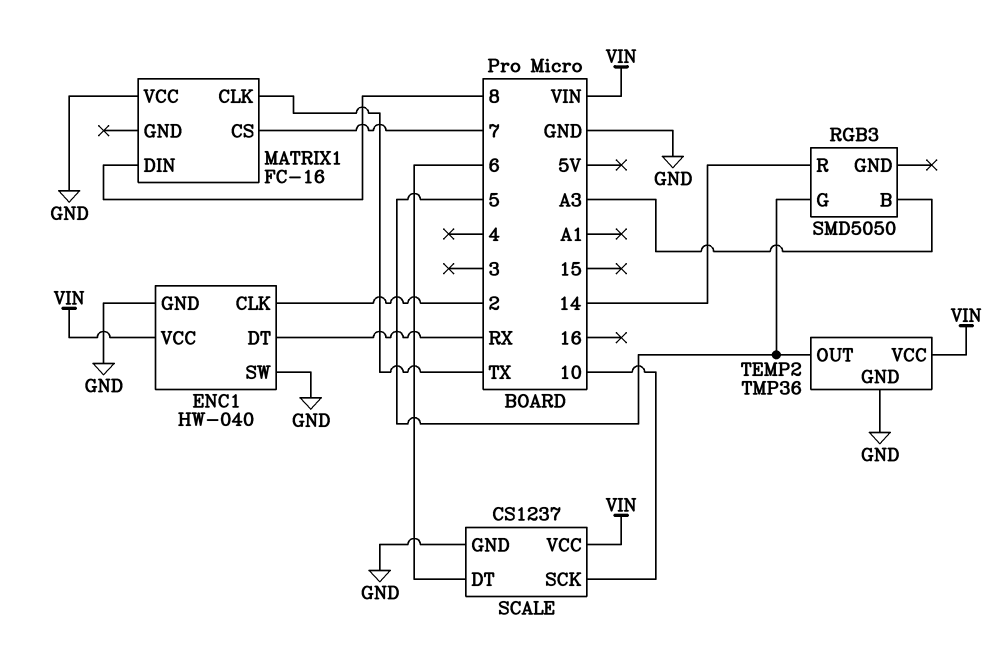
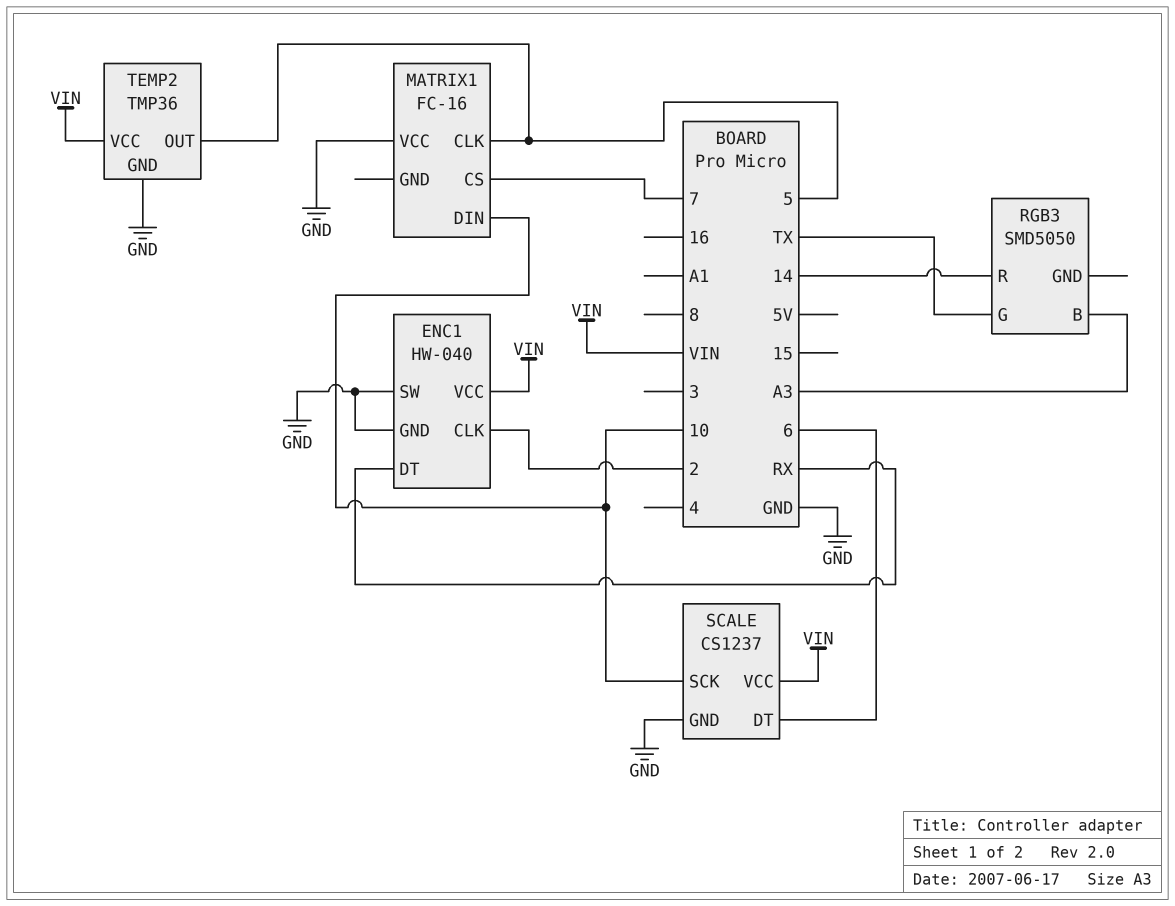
MATRIX1 pin CLK: TX -> 5
MATRIX1 pin DIN: 8 -> 10
RGB3 pin G: 5 -> TX

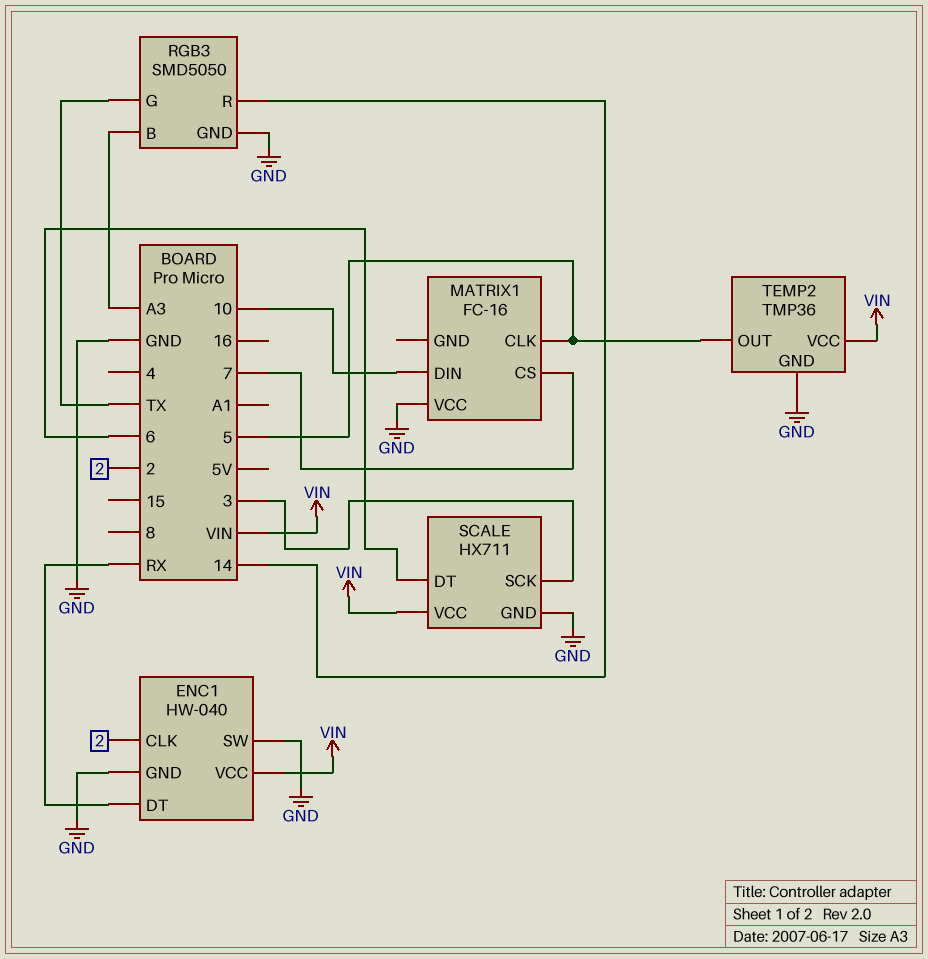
RGB3 pin GND: none -> GND
SCALE: CS1237 -> HX711
SCALE pin SCK: 10 -> 3

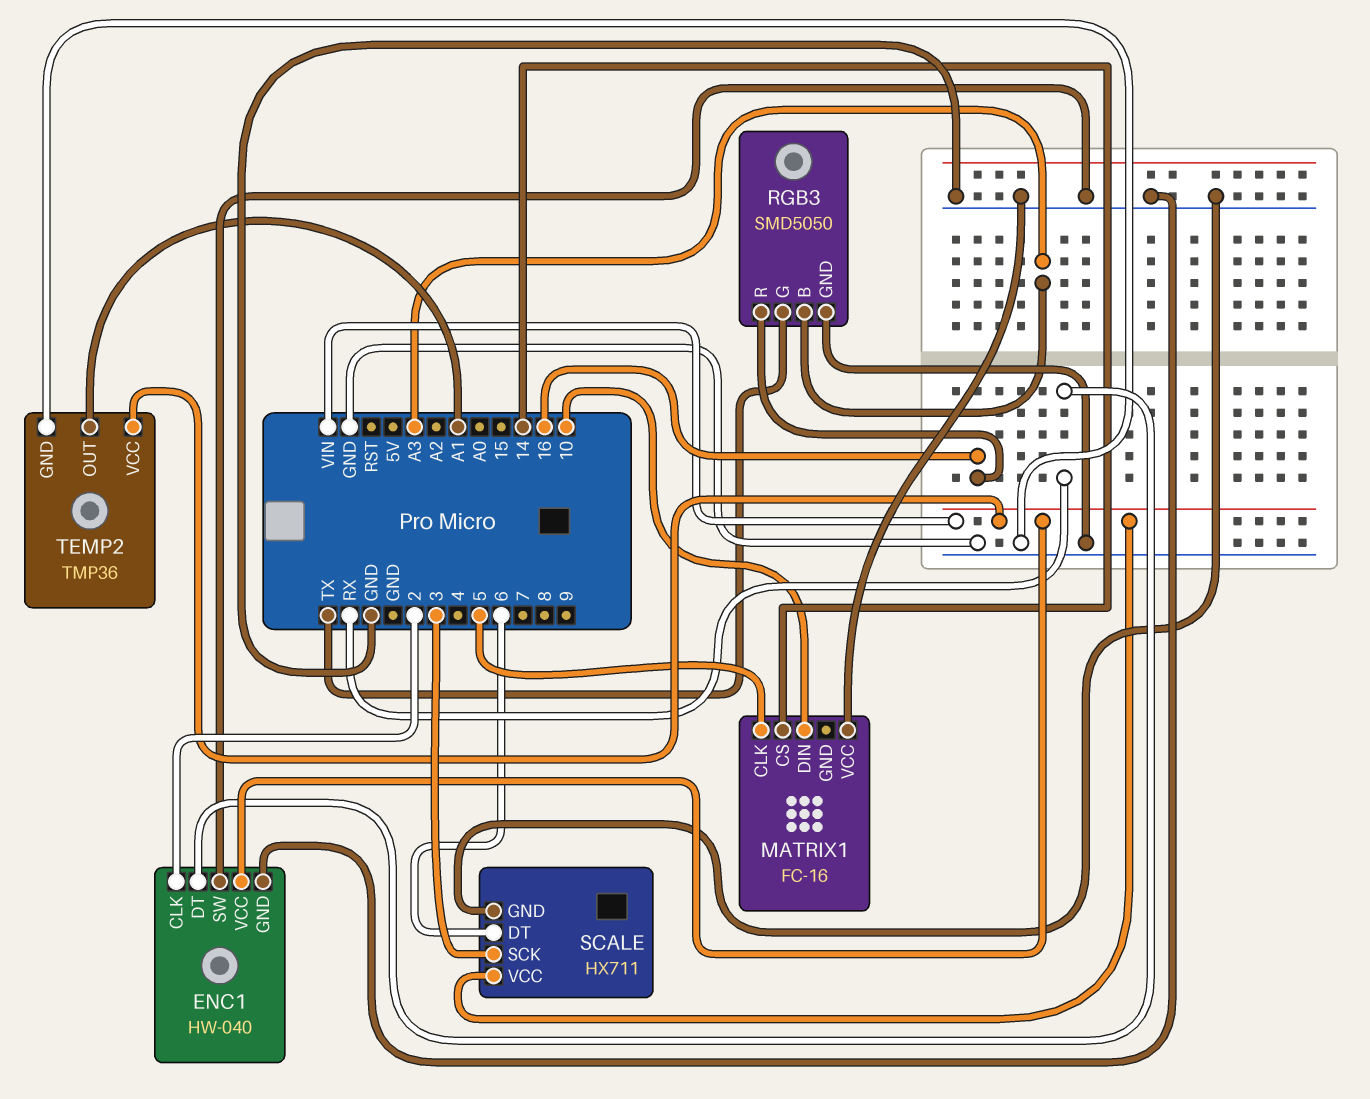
MATRIX1 pin CS: 7 -> 14
RGB3 pin R: 14 -> 16
TEMP2 pin OUT: 5 -> A1

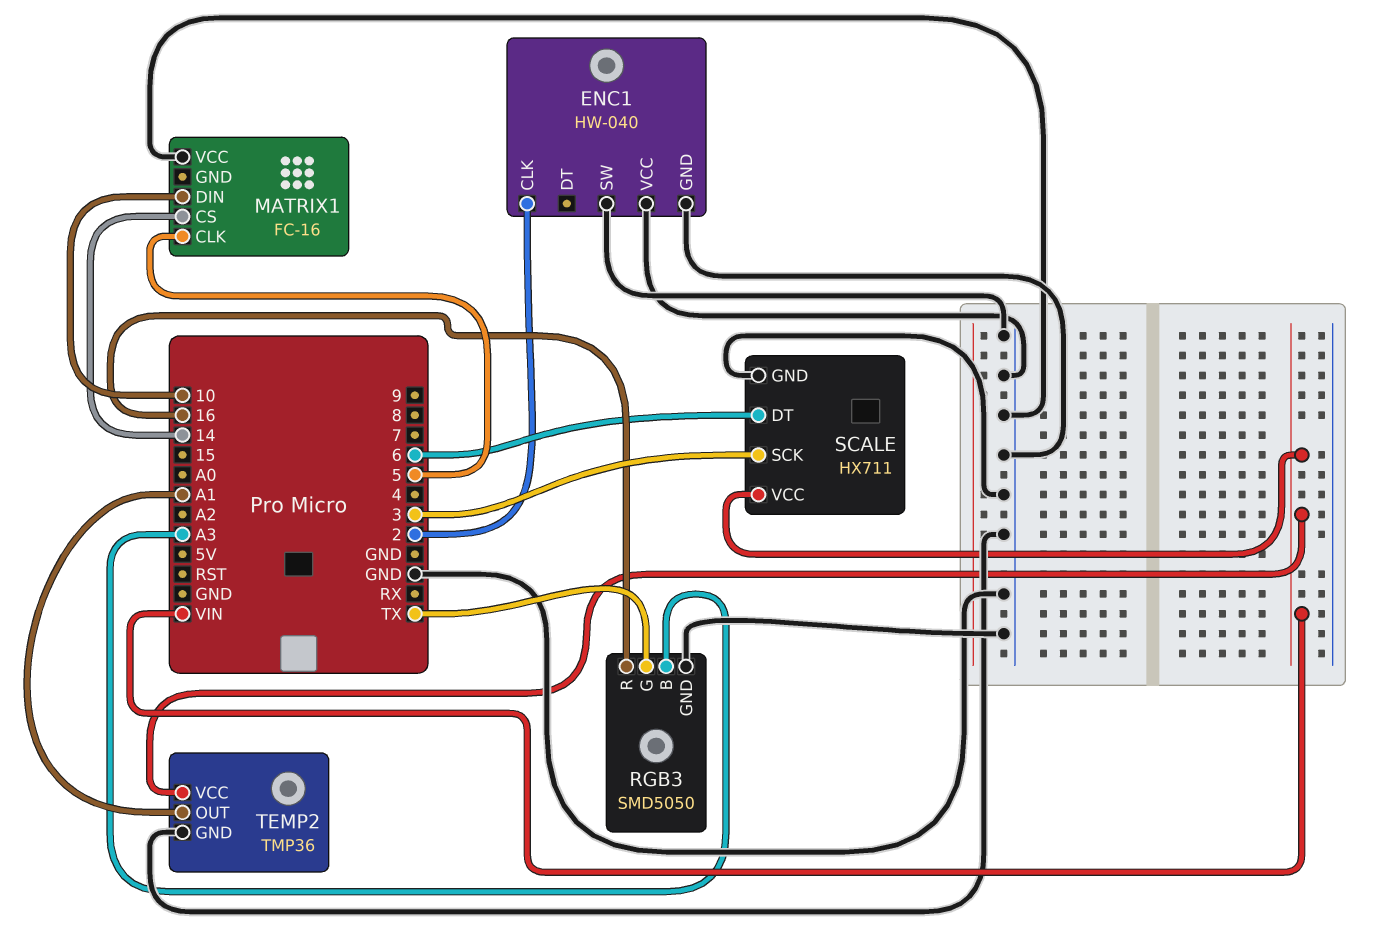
ENC1 pin DT: RX -> none
ENC1 pin VCC: VIN -> GND

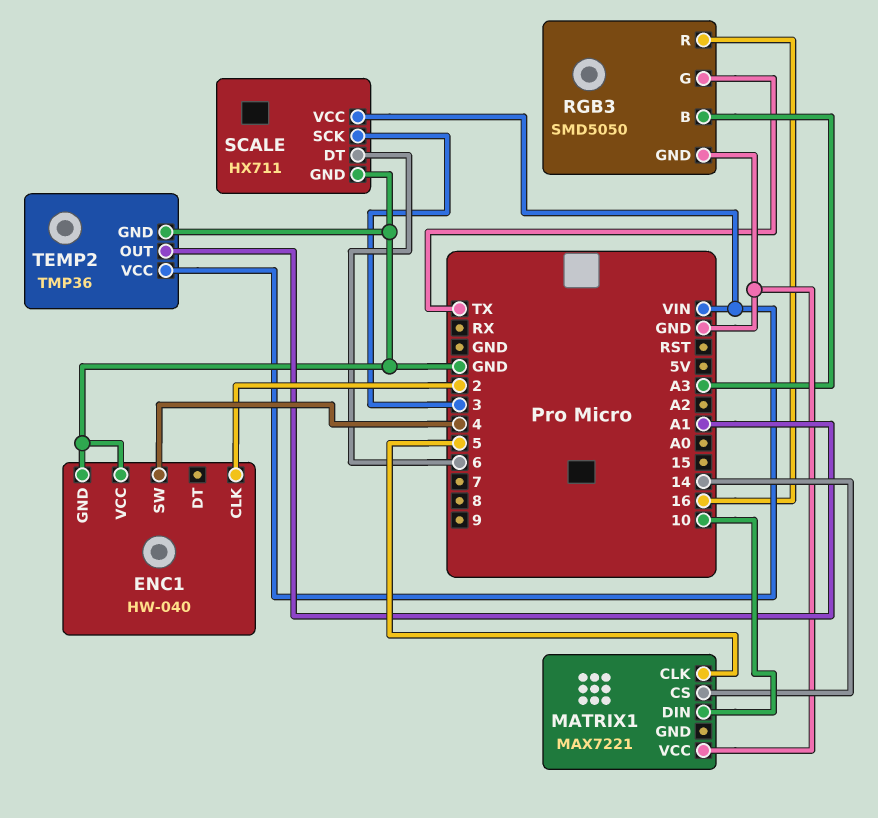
ENC1 pin SW: GND -> 4
MATRIX1: FC-16 -> MAX7221

